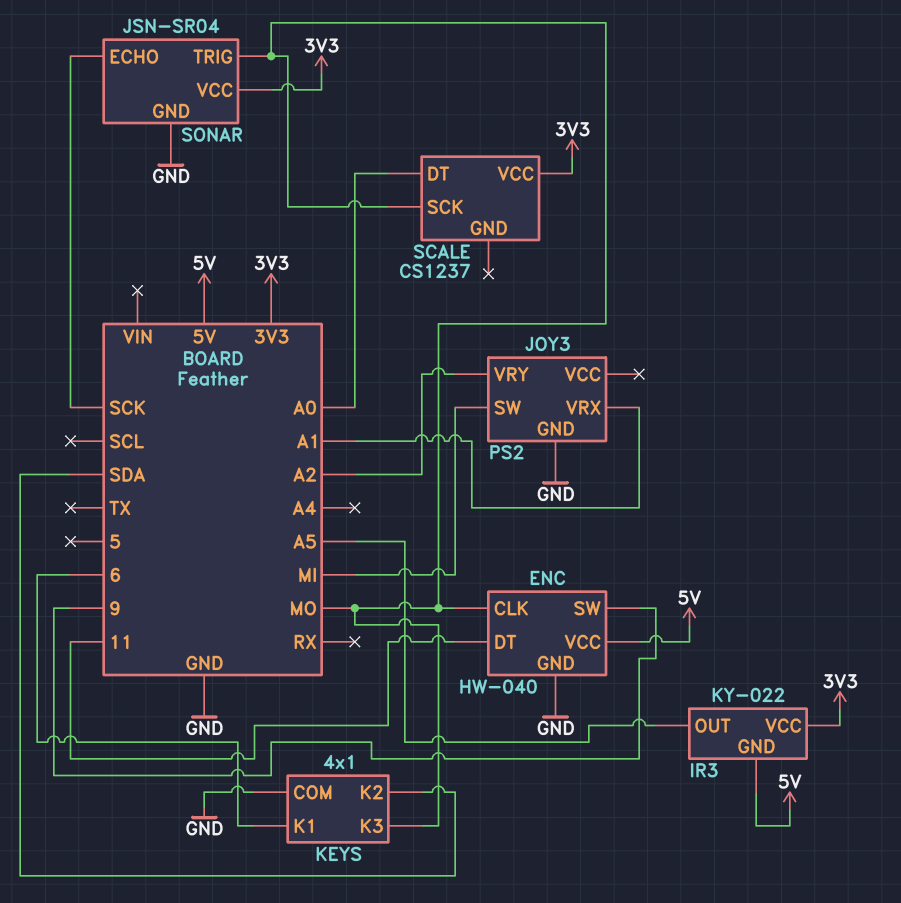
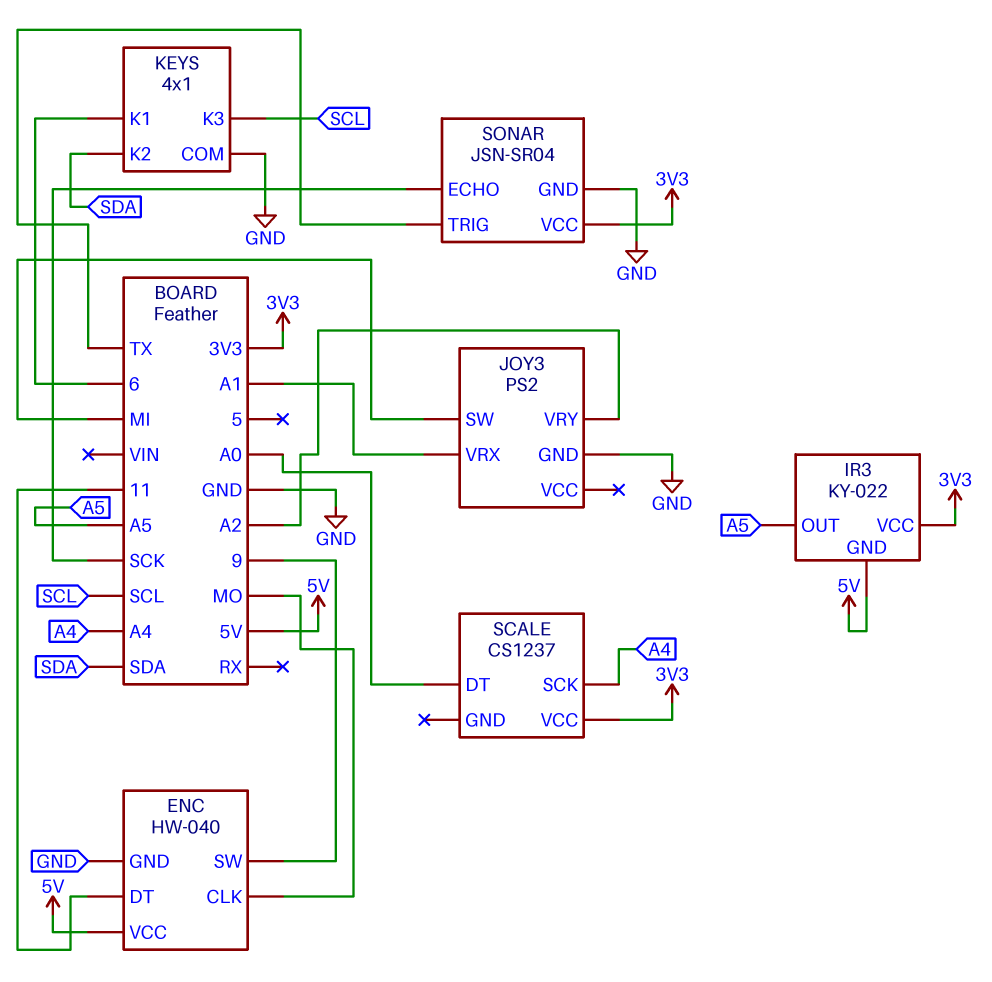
KEYS pin K3: MO -> SCL
SCALE pin SCK: MO -> A4
SONAR pin TRIG: MO -> TX

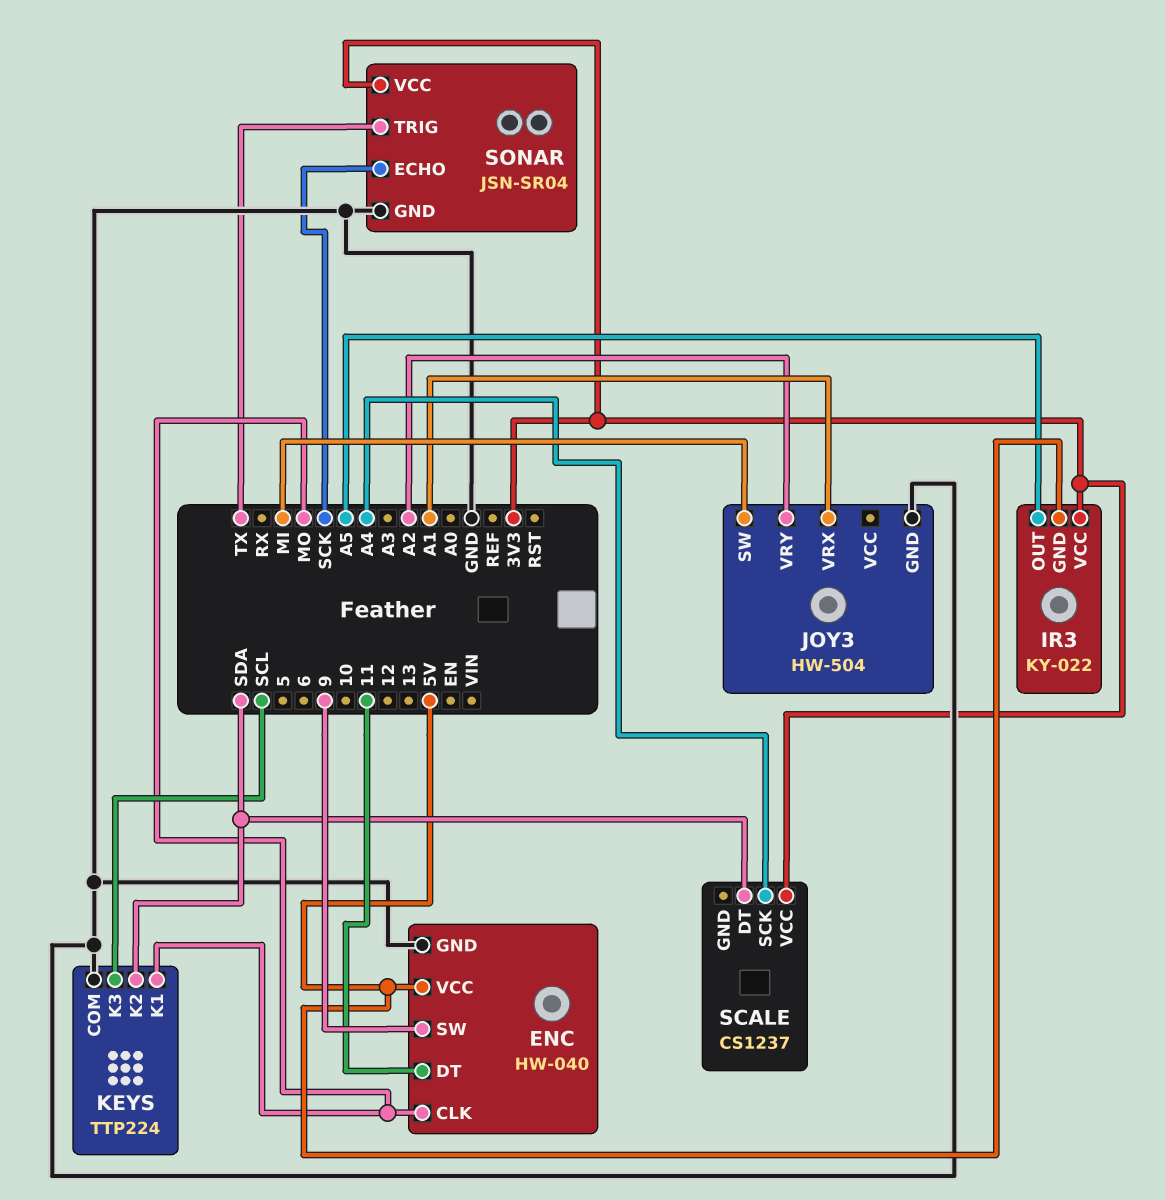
JOY3: PS2 -> HW-504
KEYS: 4x1 -> TTP224
KEYS pin K1: 6 -> MO
SCALE pin DT: A0 -> SDA

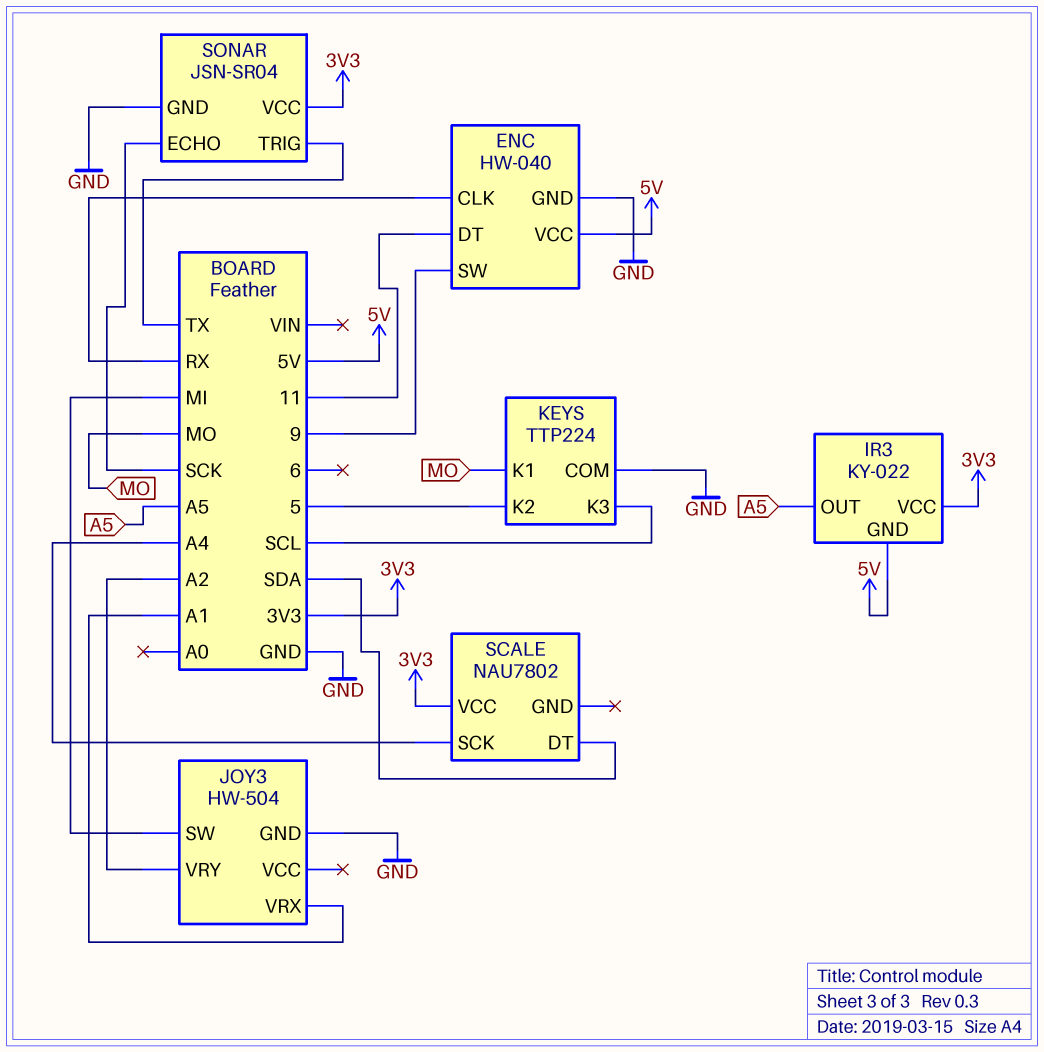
ENC pin CLK: MO -> RX
KEYS pin K2: SDA -> 5
SCALE: CS1237 -> NAU7802

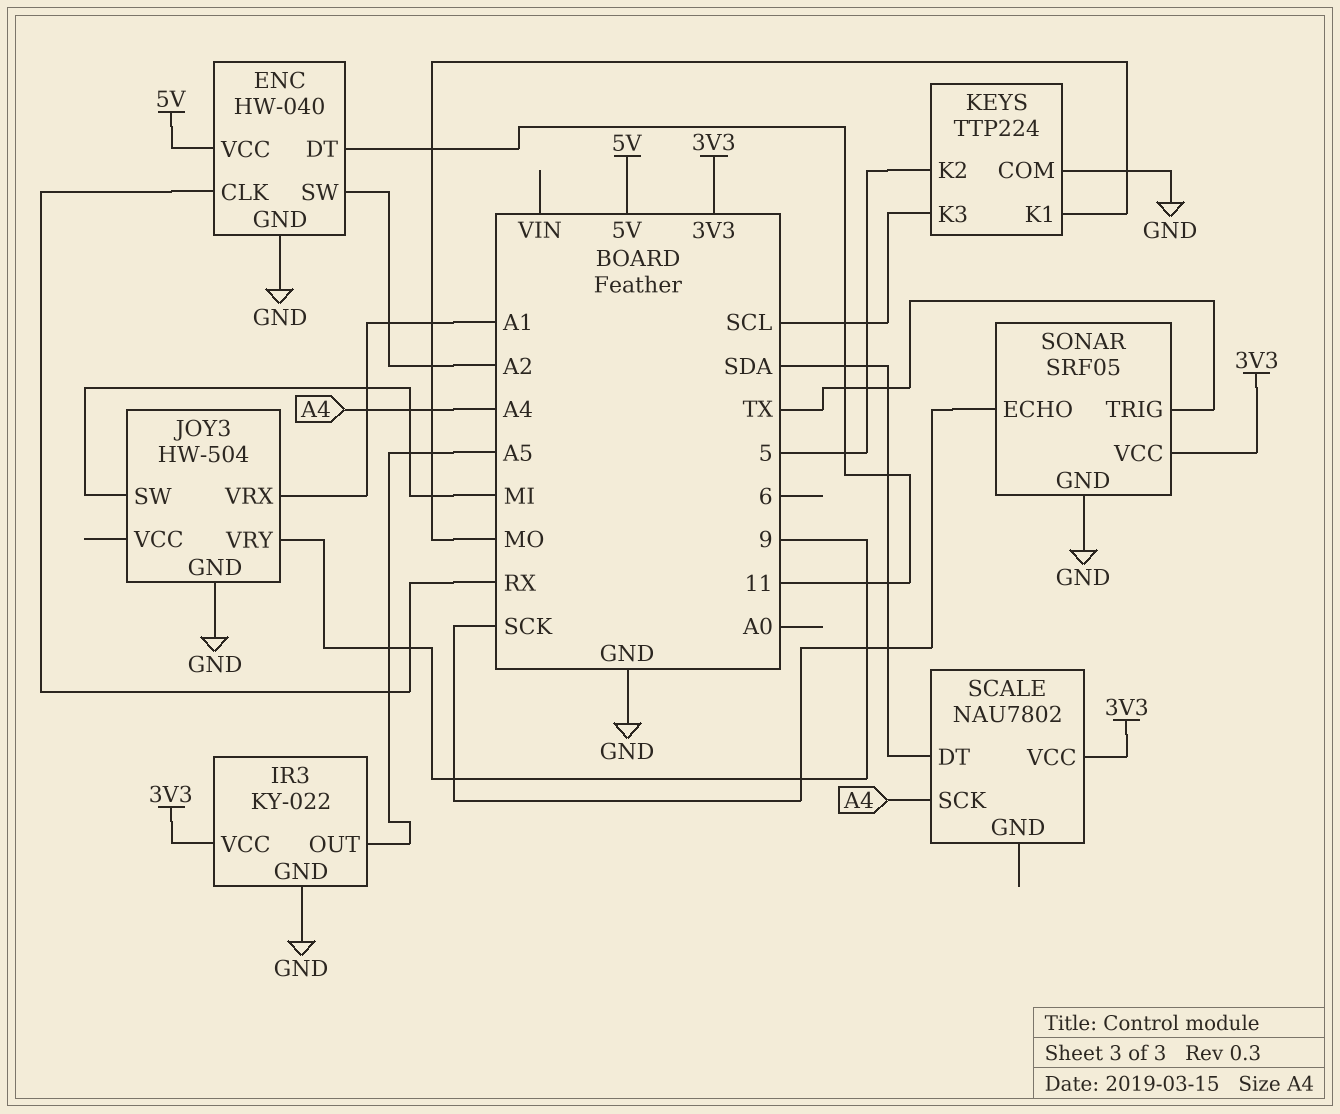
ENC pin SW: 9 -> A2
IR3 pin GND: 5V -> GND
JOY3 pin VRY: A2 -> 9
SONAR: JSN-SR04 -> SRF05

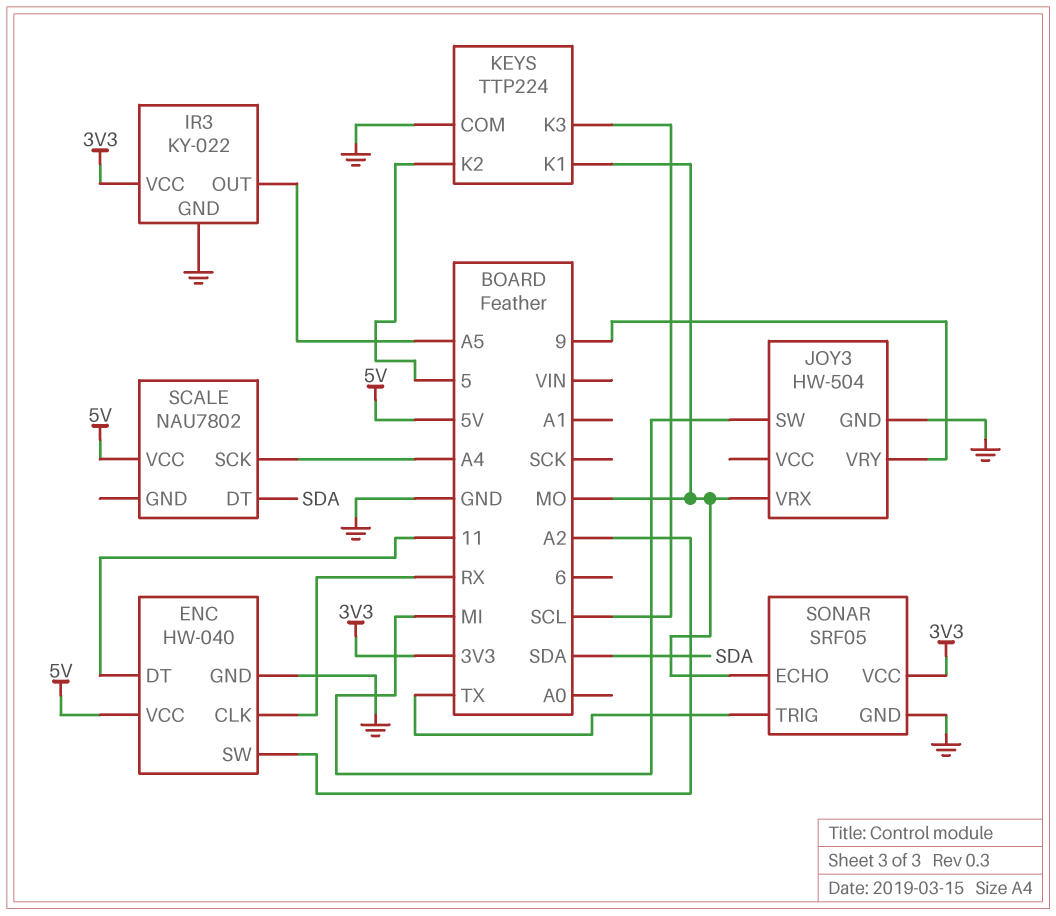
JOY3 pin VRX: A1 -> MO
SCALE pin VCC: 3V3 -> 5V
SONAR pin ECHO: SCK -> MO

